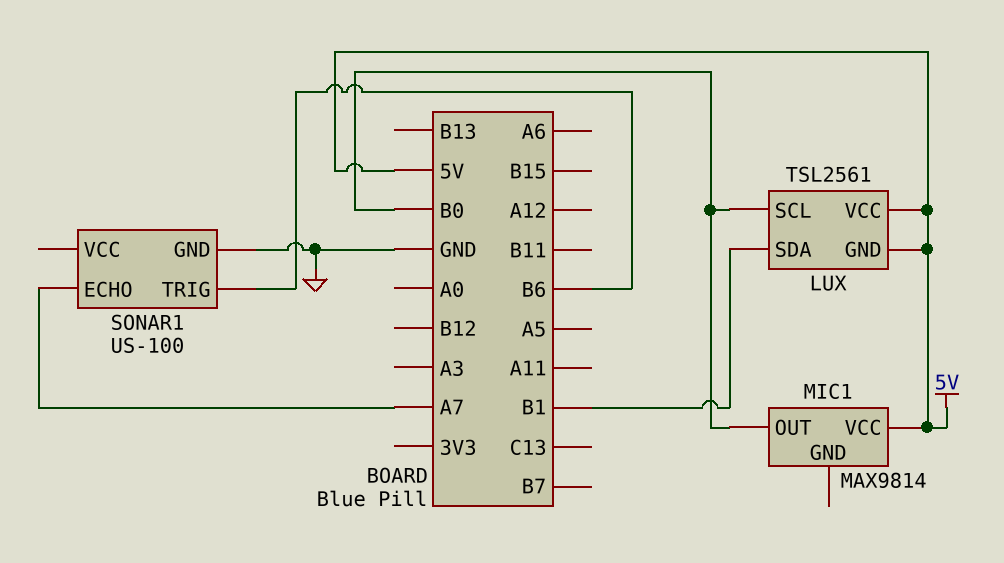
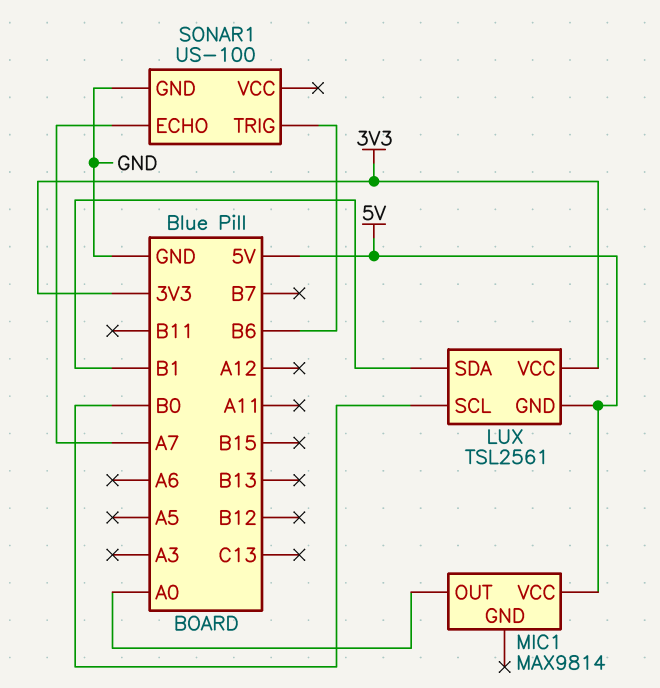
LUX pin VCC: 5V -> 3V3
MIC1 pin OUT: B0 -> A0

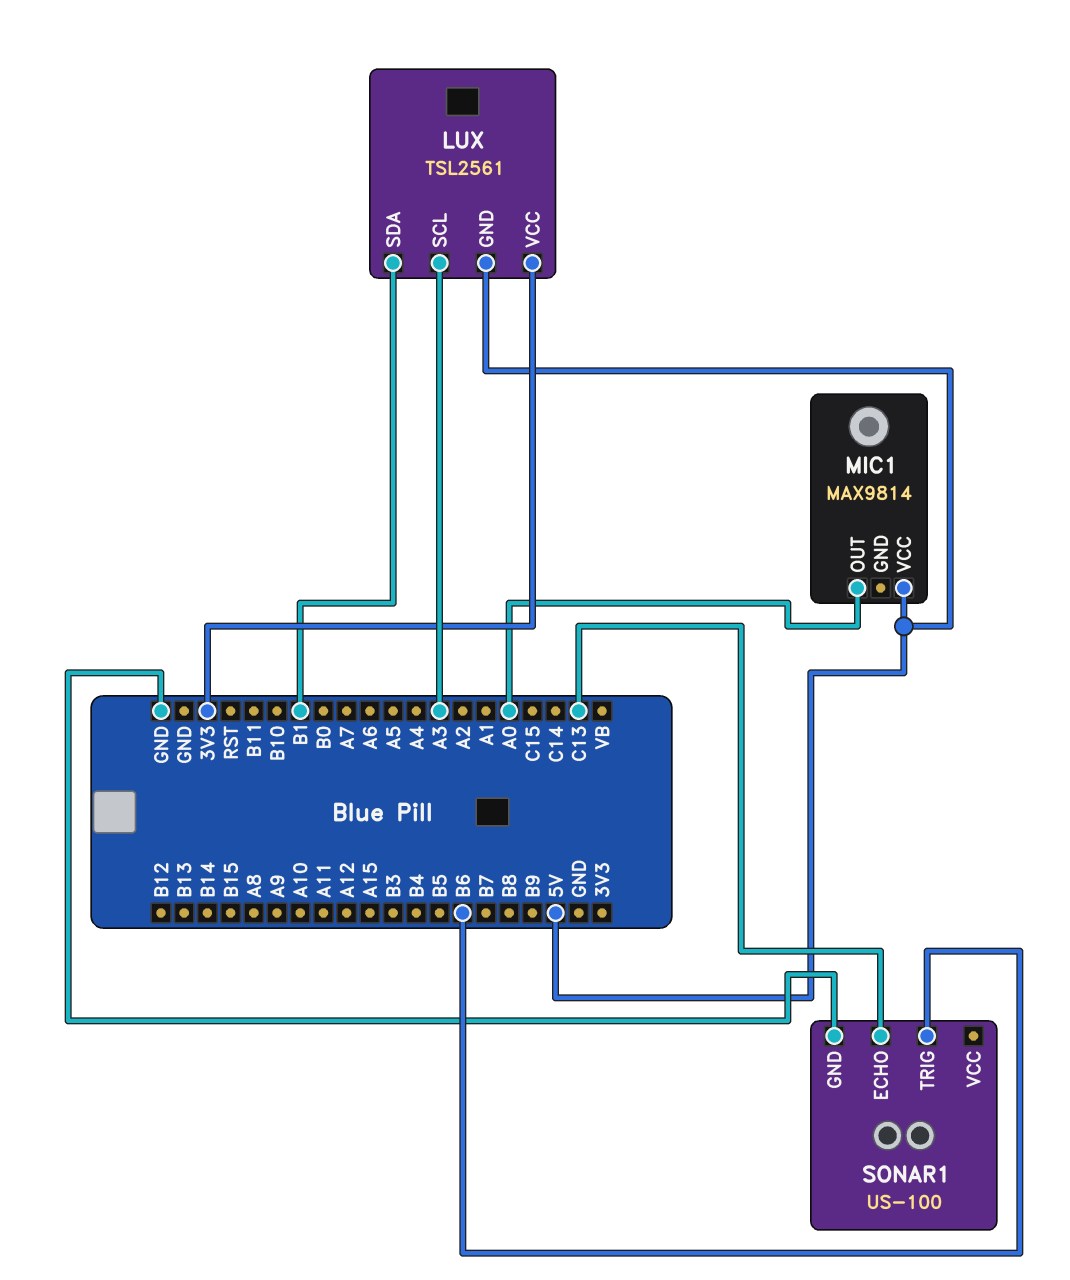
LUX pin SCL: B0 -> A3
SONAR1 pin ECHO: A7 -> C13

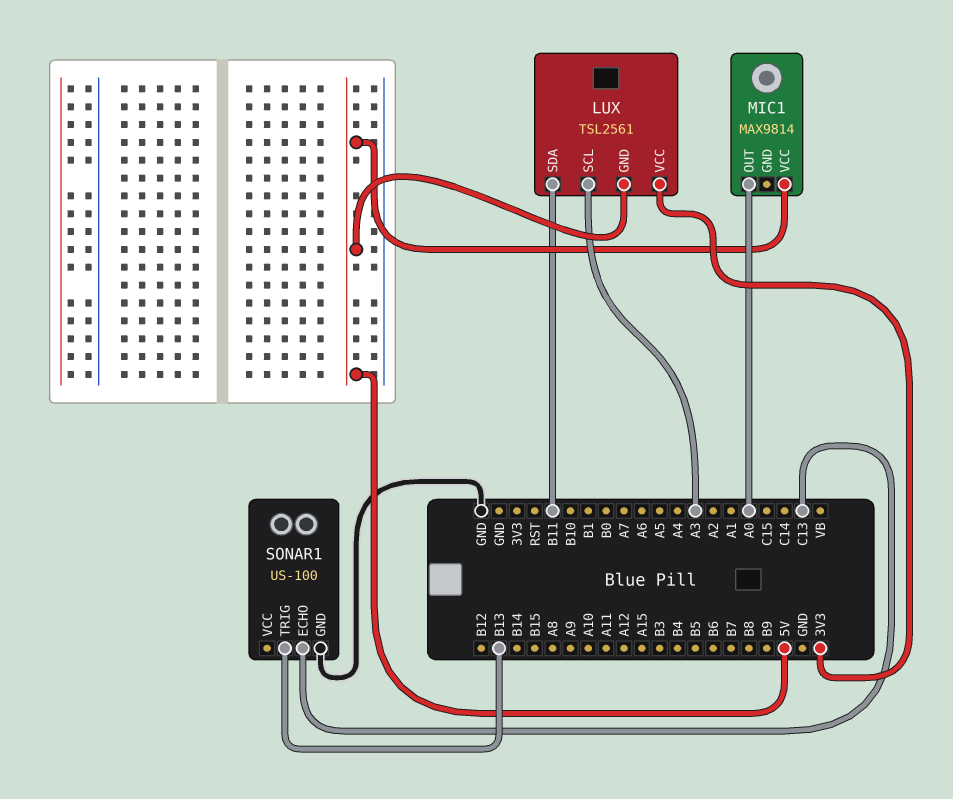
LUX pin SDA: B1 -> B11
SONAR1 pin TRIG: B6 -> B13

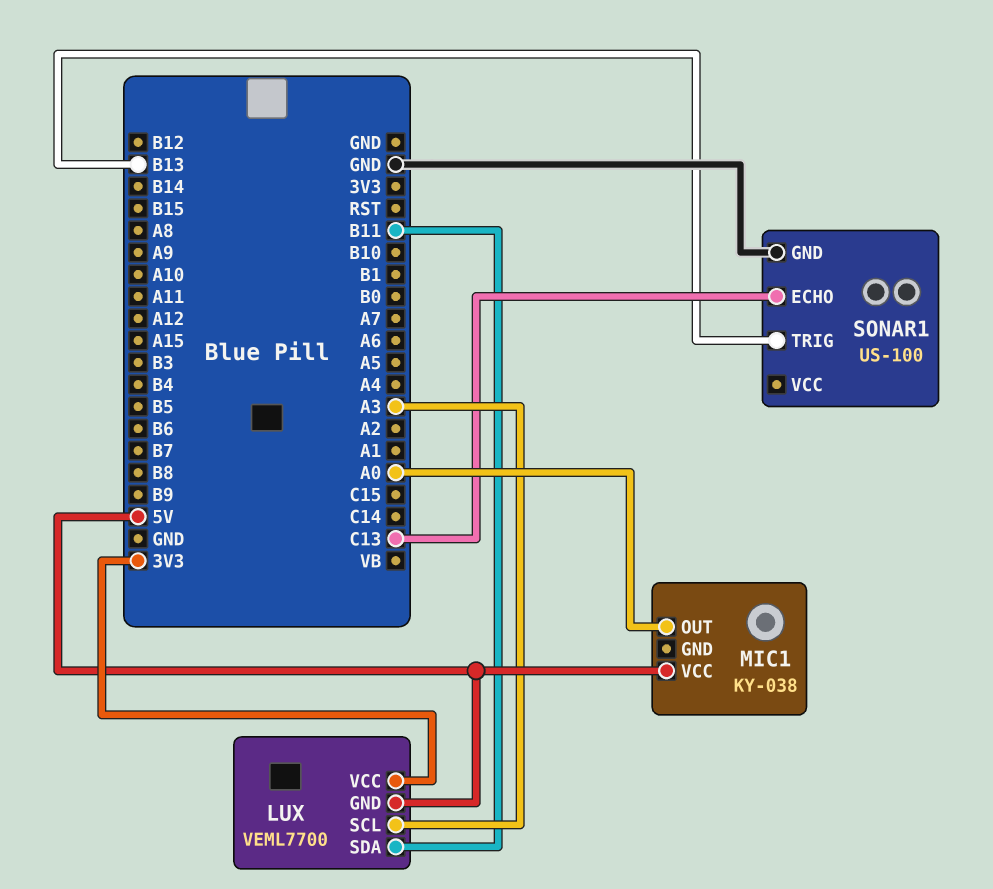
LUX: TSL2561 -> VEML7700
MIC1: MAX9814 -> KY-038

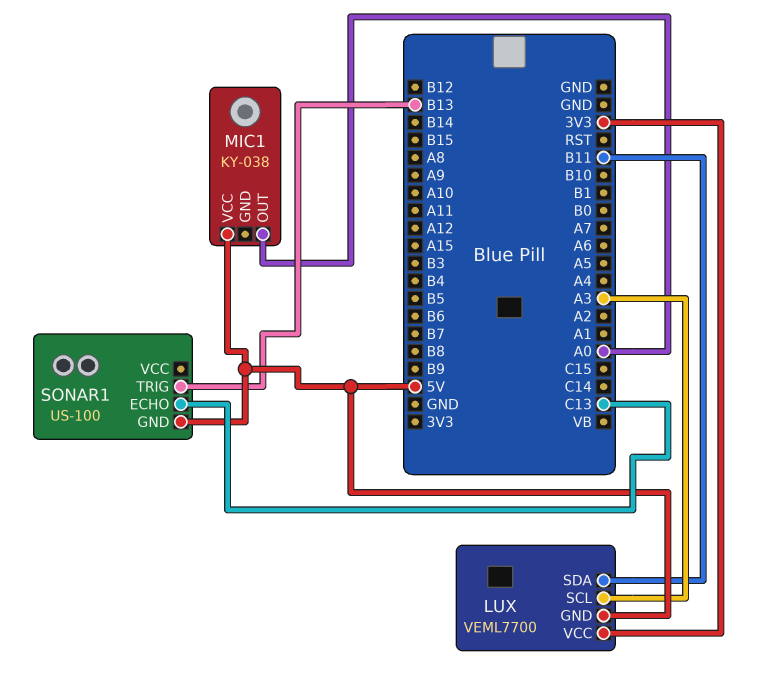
SONAR1 pin GND: GND -> 5V

